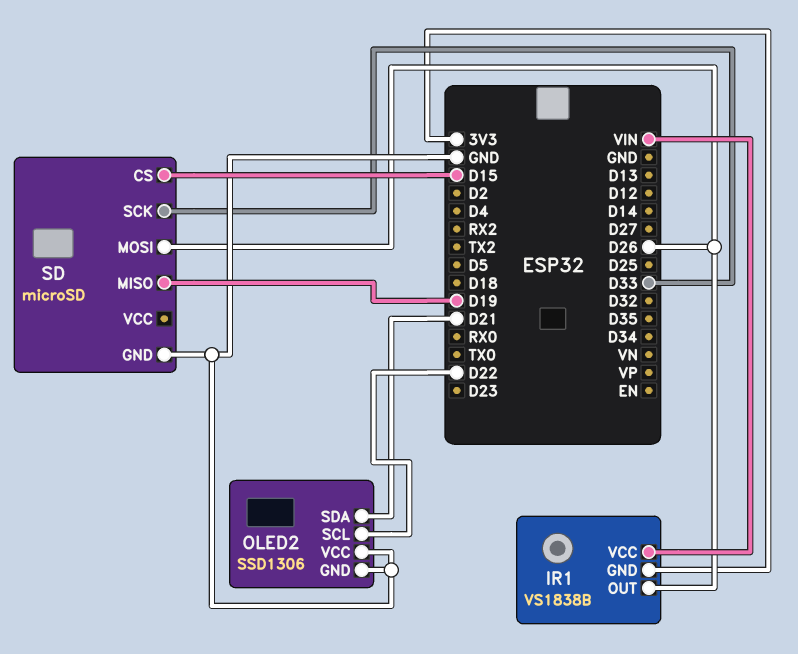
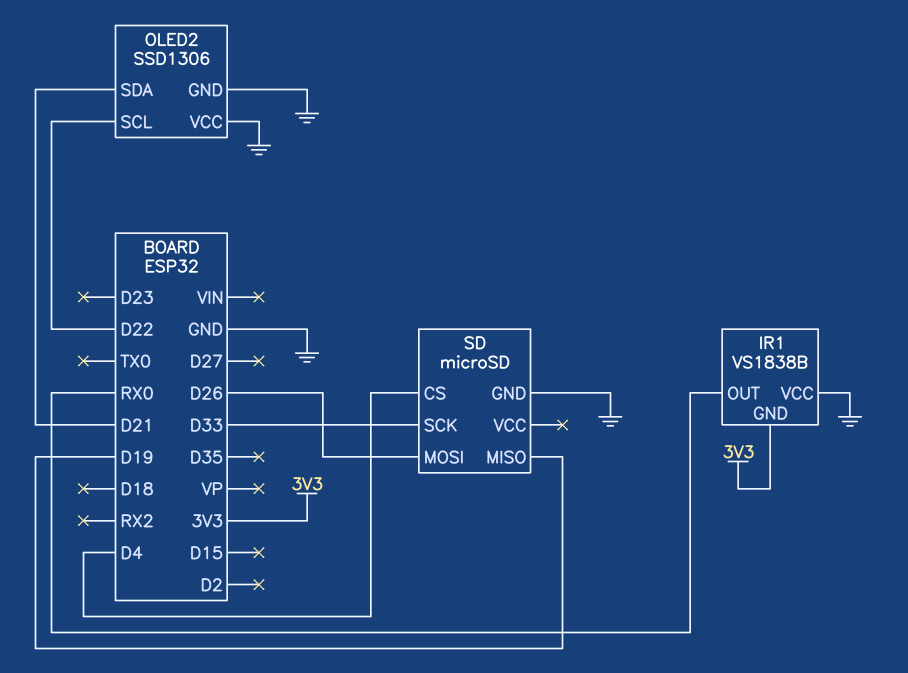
IR1 pin OUT: D26 -> RX0
IR1 pin VCC: VIN -> GND
SD pin CS: D15 -> D4

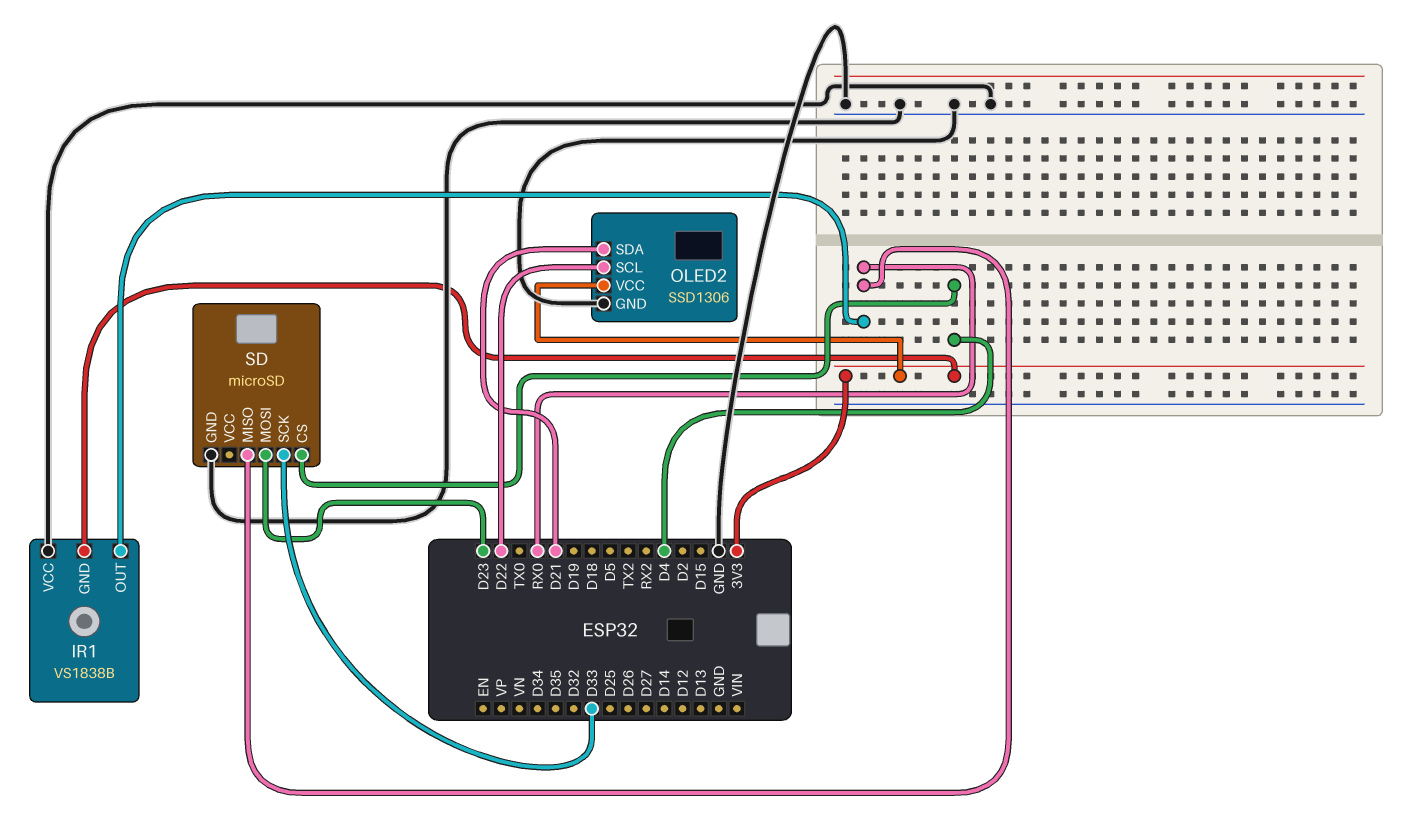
OLED2 pin VCC: GND -> 3V3
SD pin MISO: D19 -> RX0
SD pin MOSI: D26 -> D23

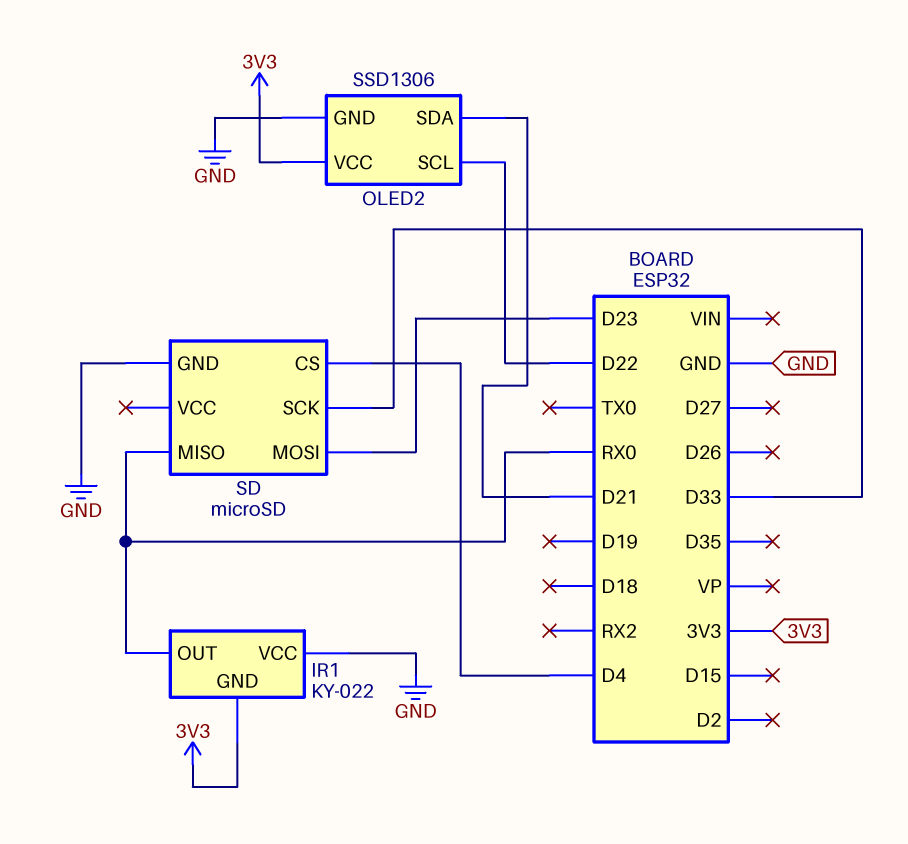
IR1: VS1838B -> KY-022

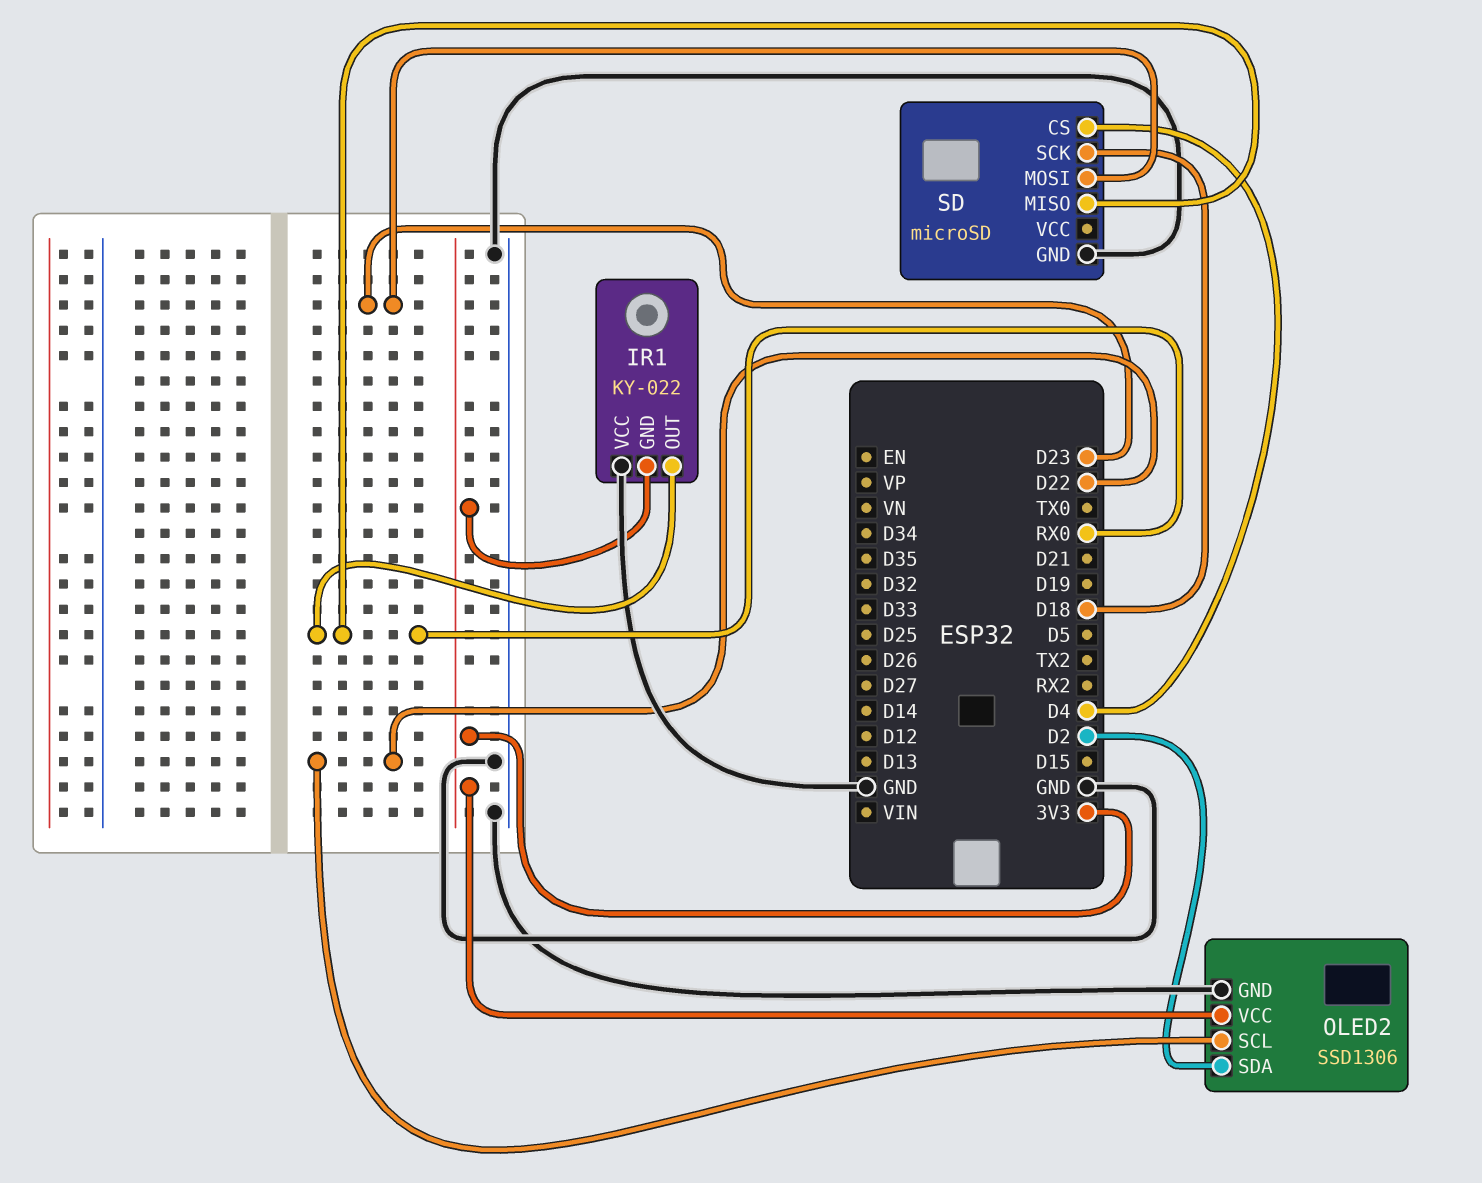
OLED2 pin SDA: D21 -> D2
SD pin SCK: D33 -> D18

